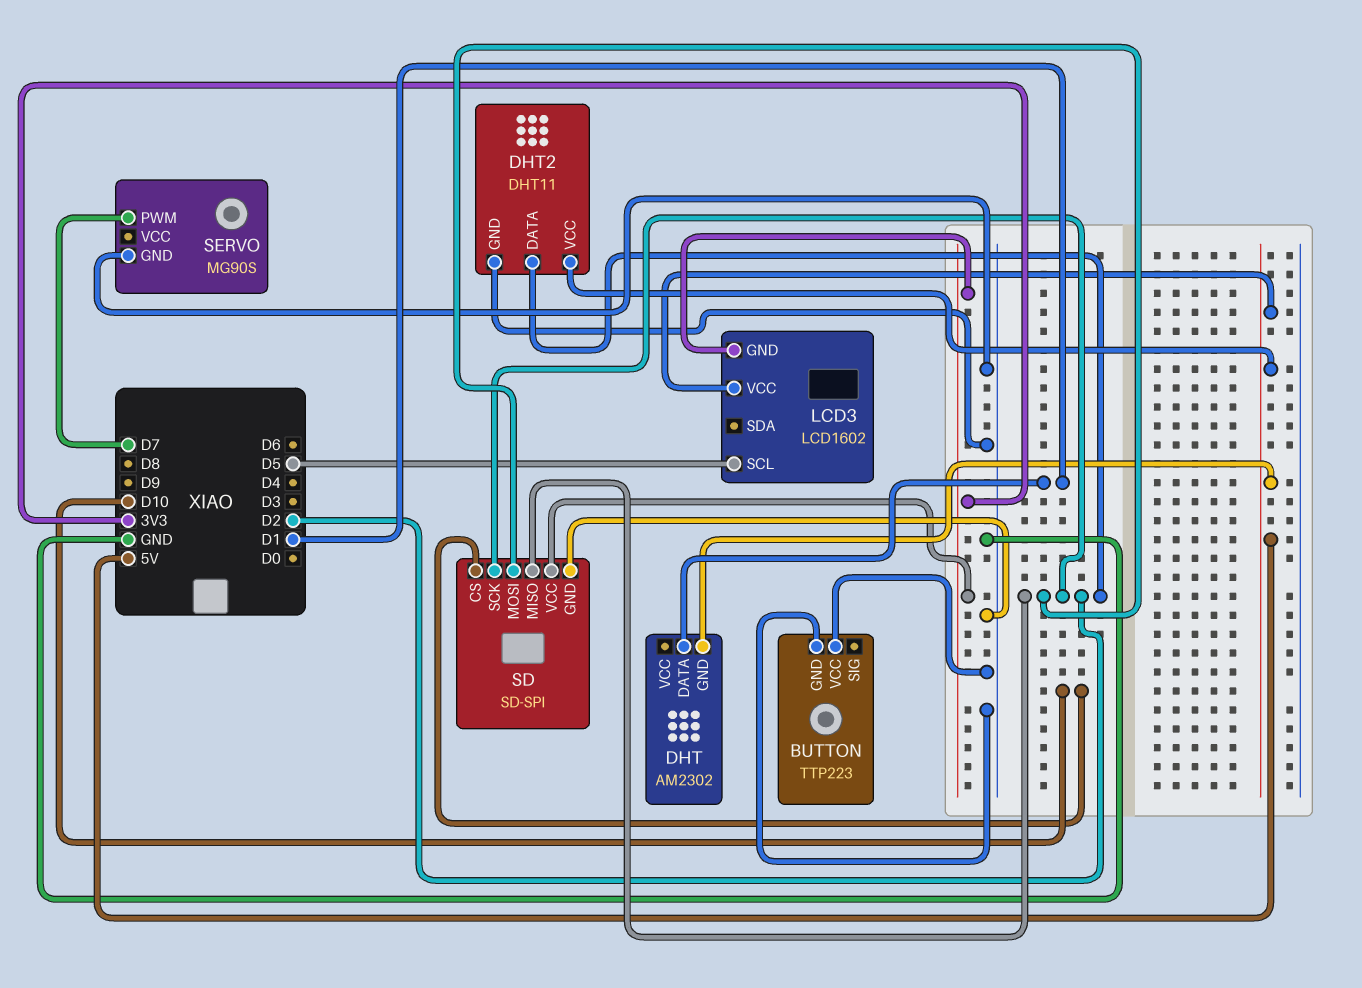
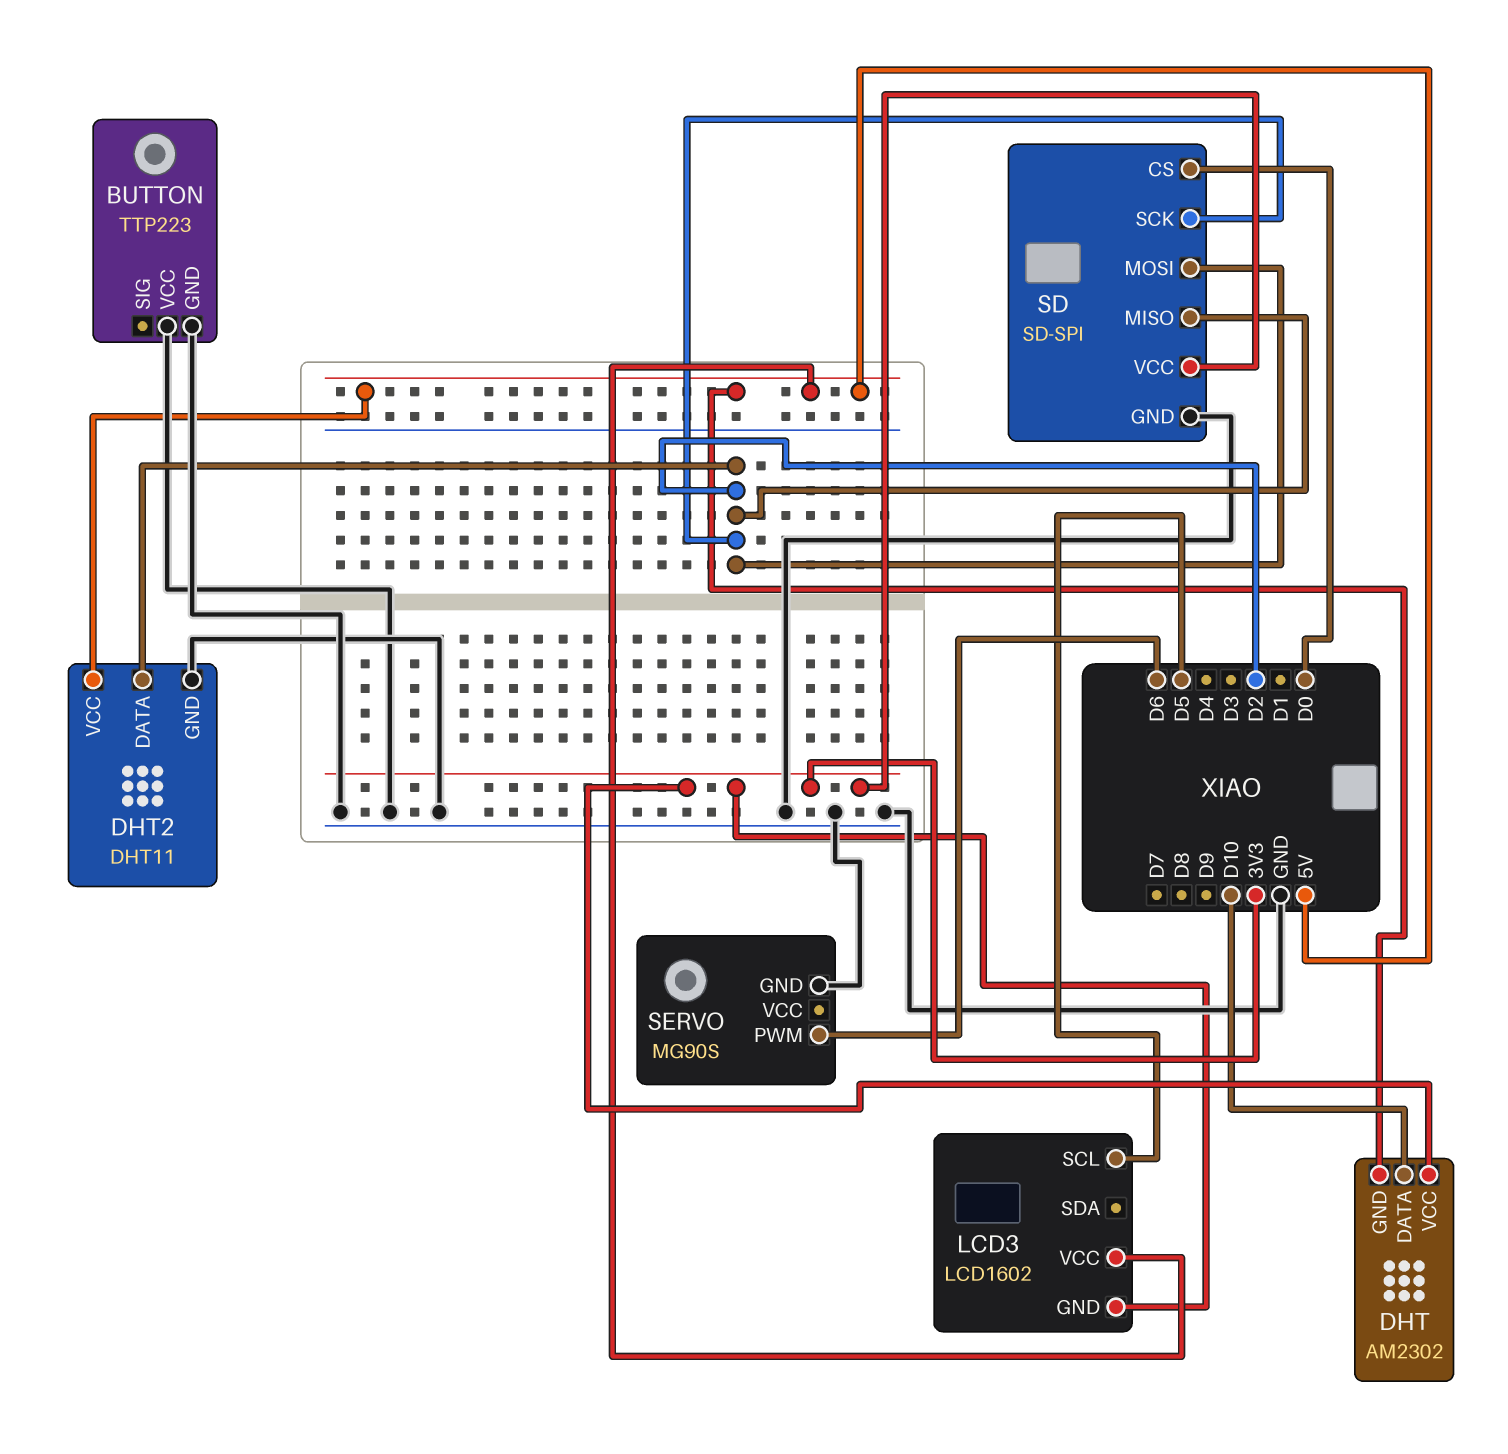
DHT pin DATA: D1 -> D10
DHT pin VCC: none -> 3V3
SD pin CS: D10 -> D0
SERVO pin PWM: D7 -> D6

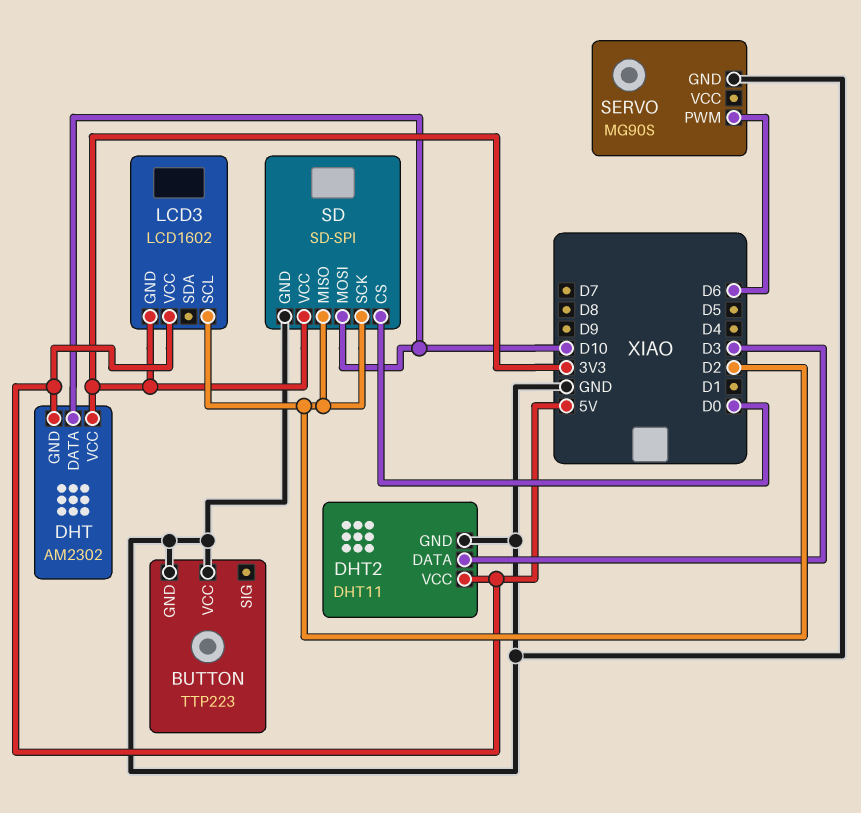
DHT2 pin DATA: D2 -> D3
LCD3 pin SCL: D5 -> D2
SD pin MOSI: D2 -> D10

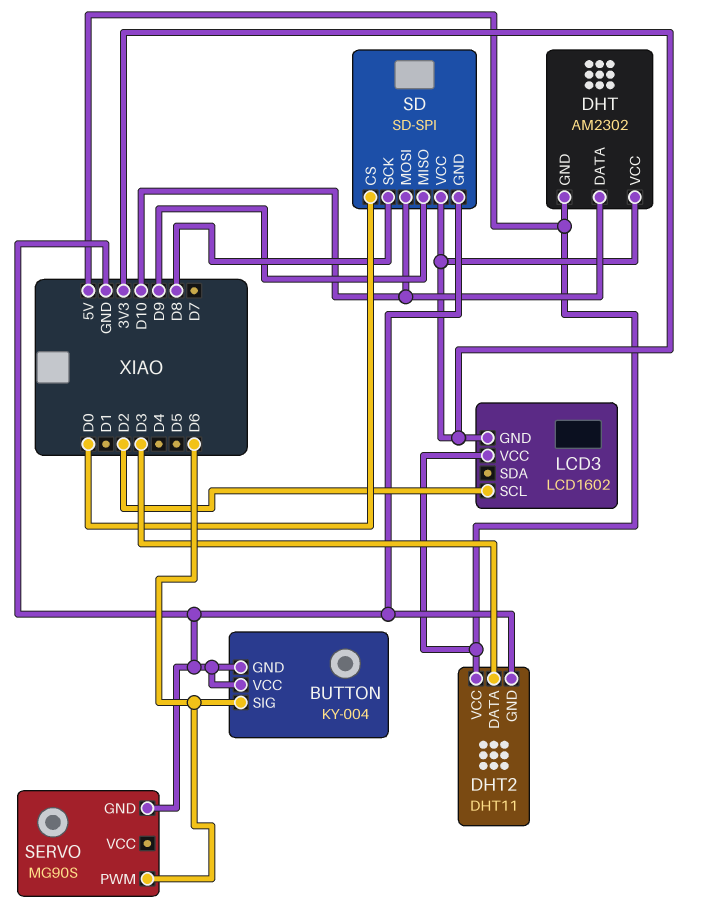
BUTTON: TTP223 -> KY-004
BUTTON pin SIG: none -> D6
SD pin MISO: D2 -> D9
SD pin SCK: D2 -> D8

